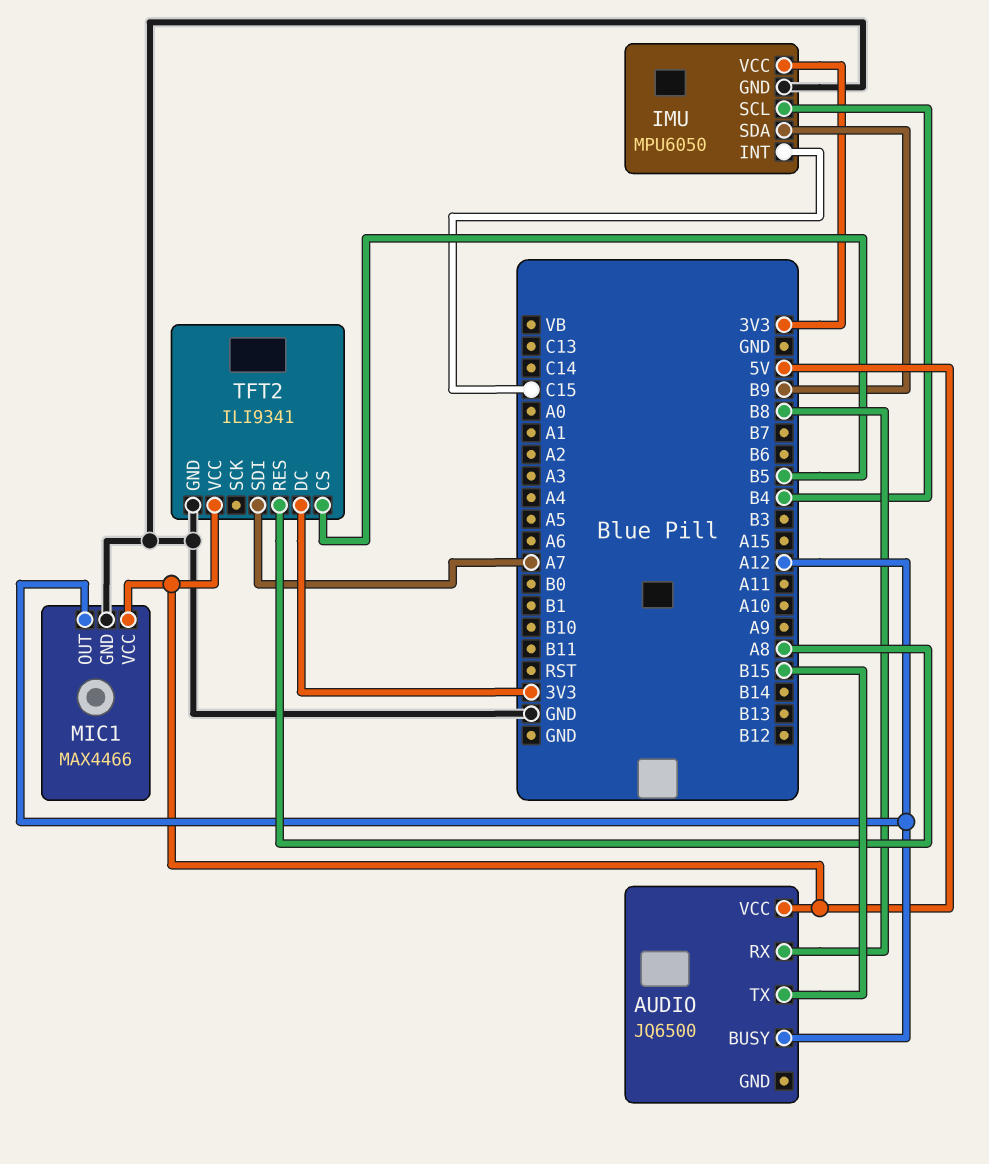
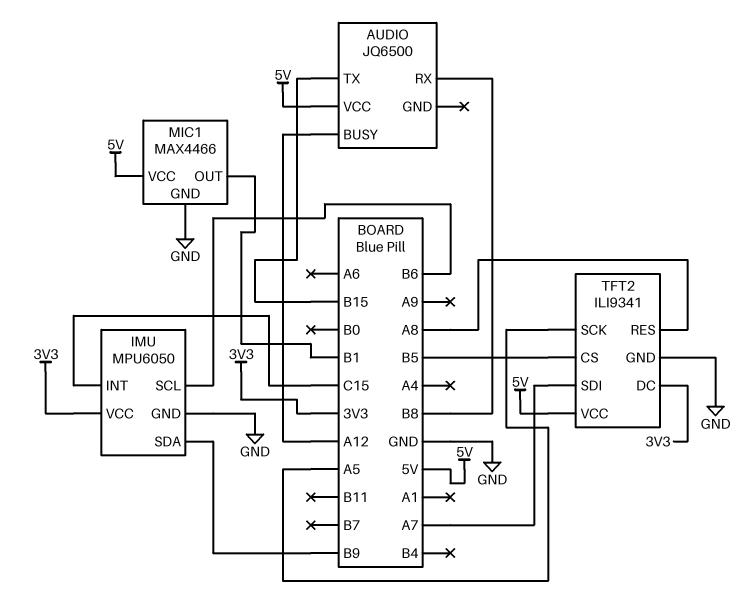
IMU pin SCL: B4 -> B6
MIC1 pin OUT: A12 -> B1
TFT2 pin SCK: none -> A5

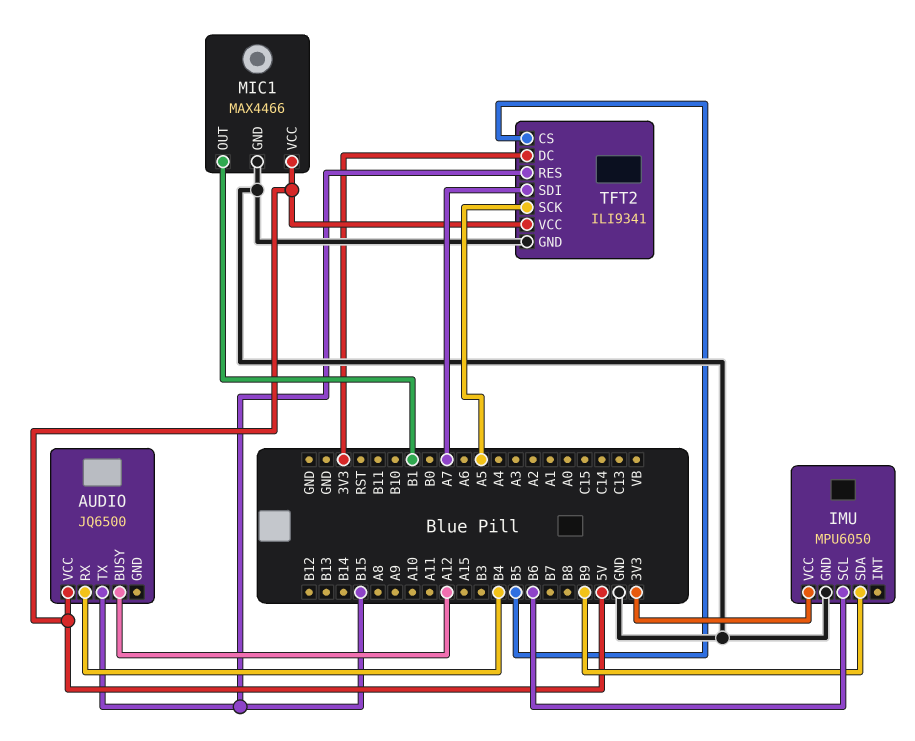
AUDIO pin RX: B8 -> B4
IMU pin INT: C15 -> none
TFT2 pin RES: A8 -> B15

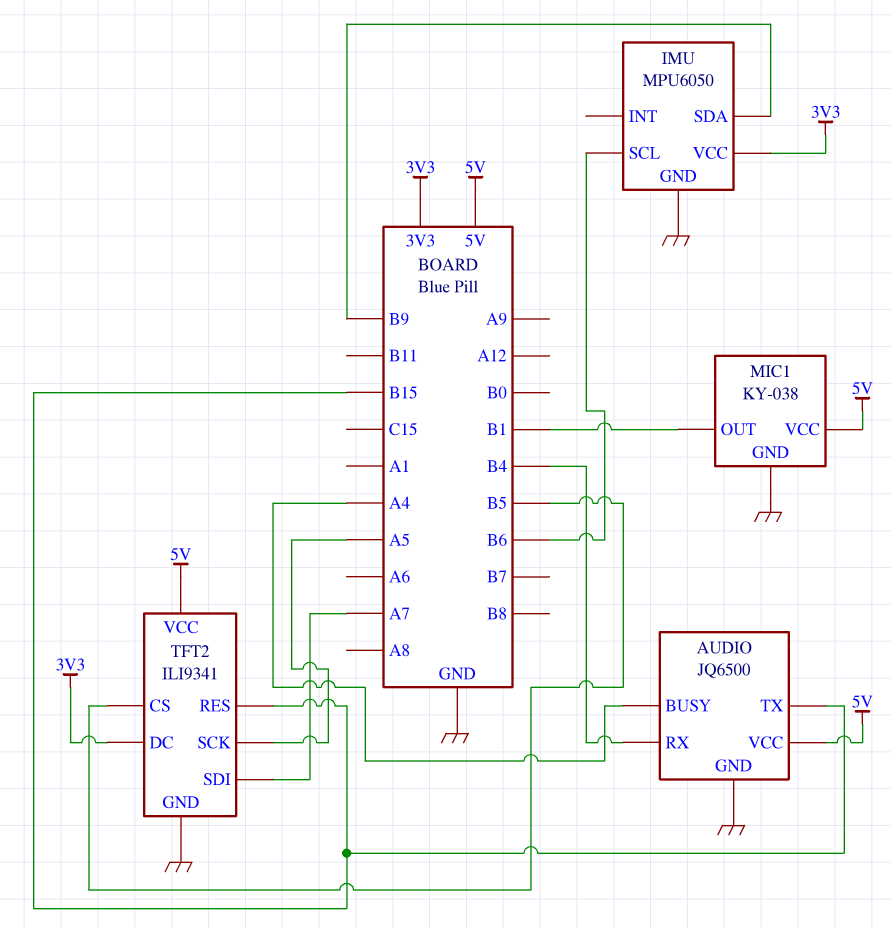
AUDIO pin BUSY: A12 -> A4
AUDIO pin GND: none -> GND
MIC1: MAX4466 -> KY-038

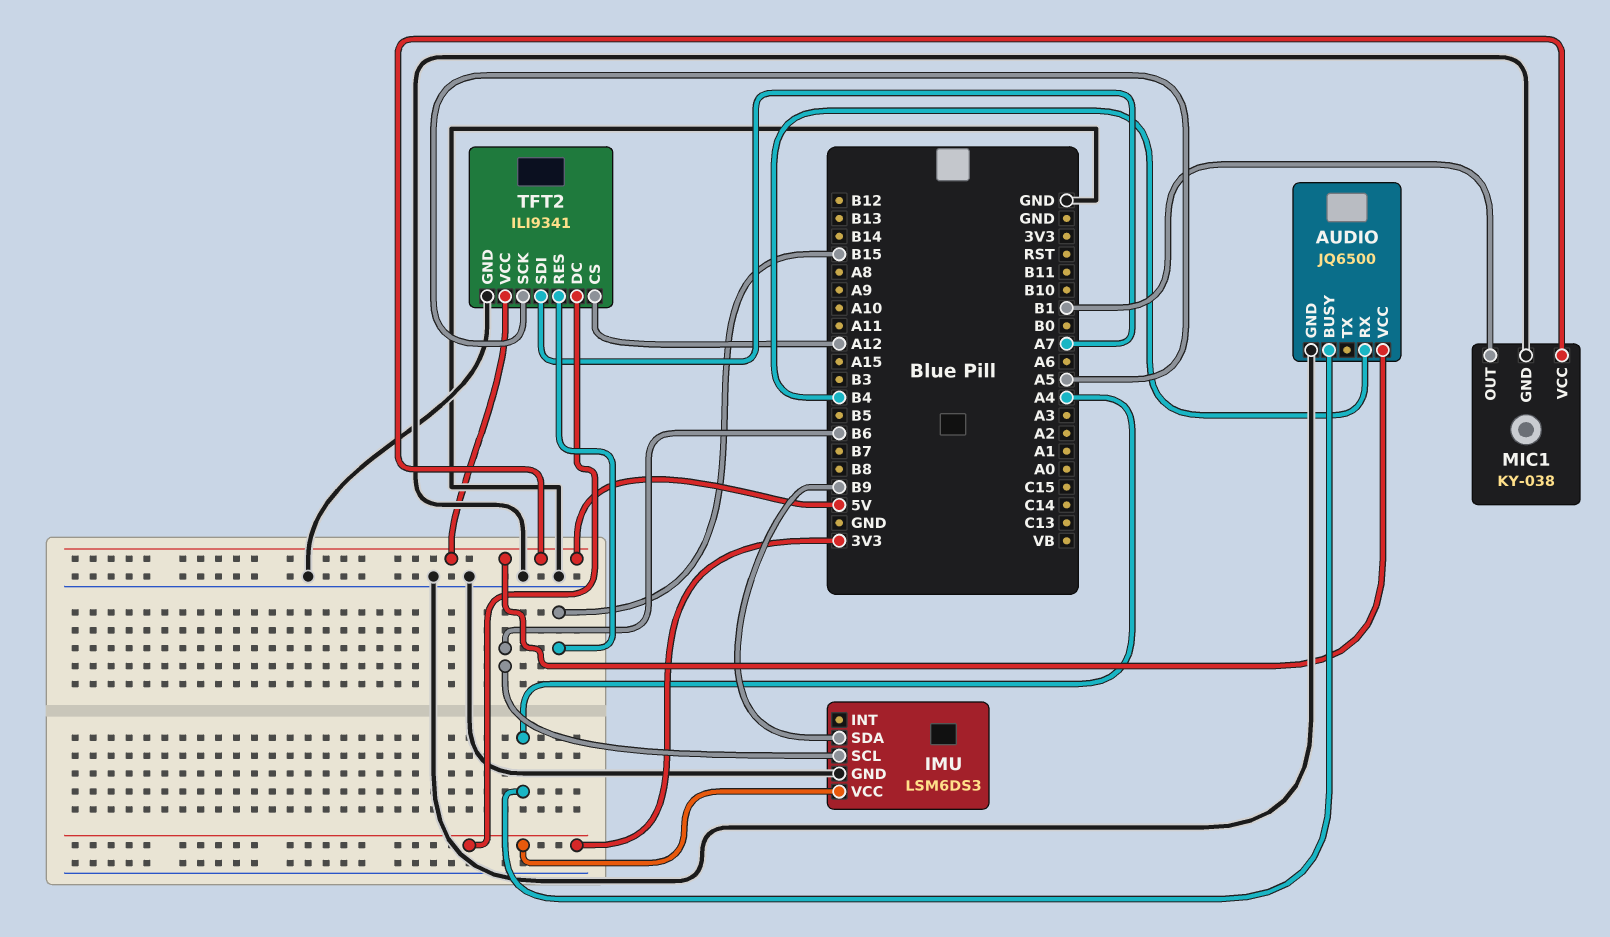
AUDIO pin TX: B15 -> none
IMU: MPU6050 -> LSM6DS3
TFT2 pin CS: B5 -> A12

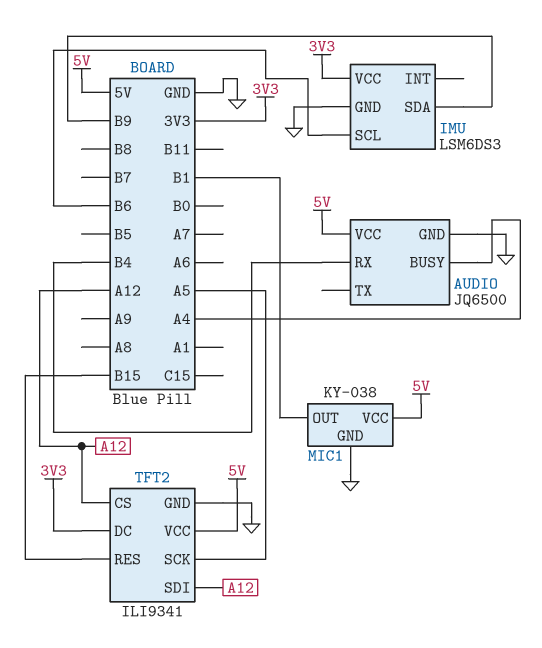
TFT2 pin SDI: A7 -> A12

